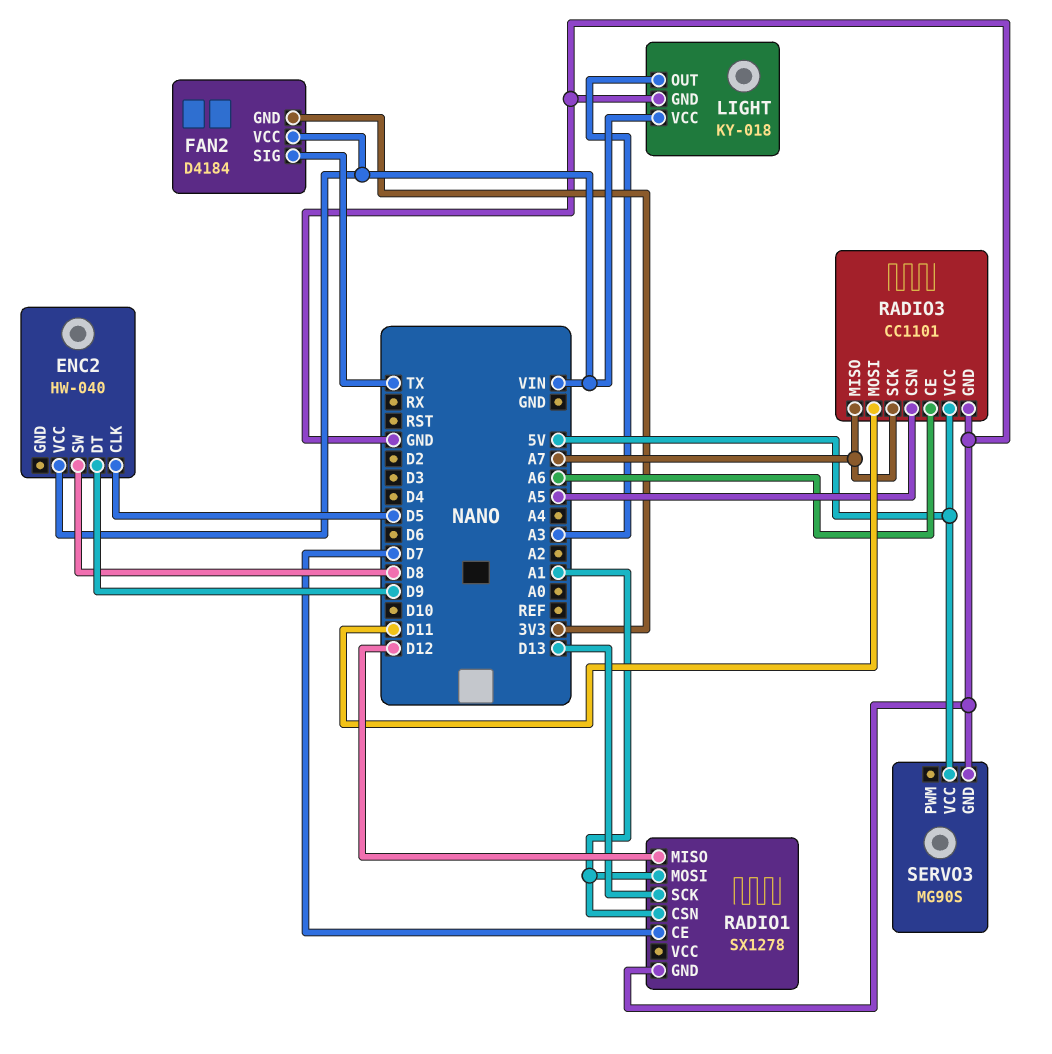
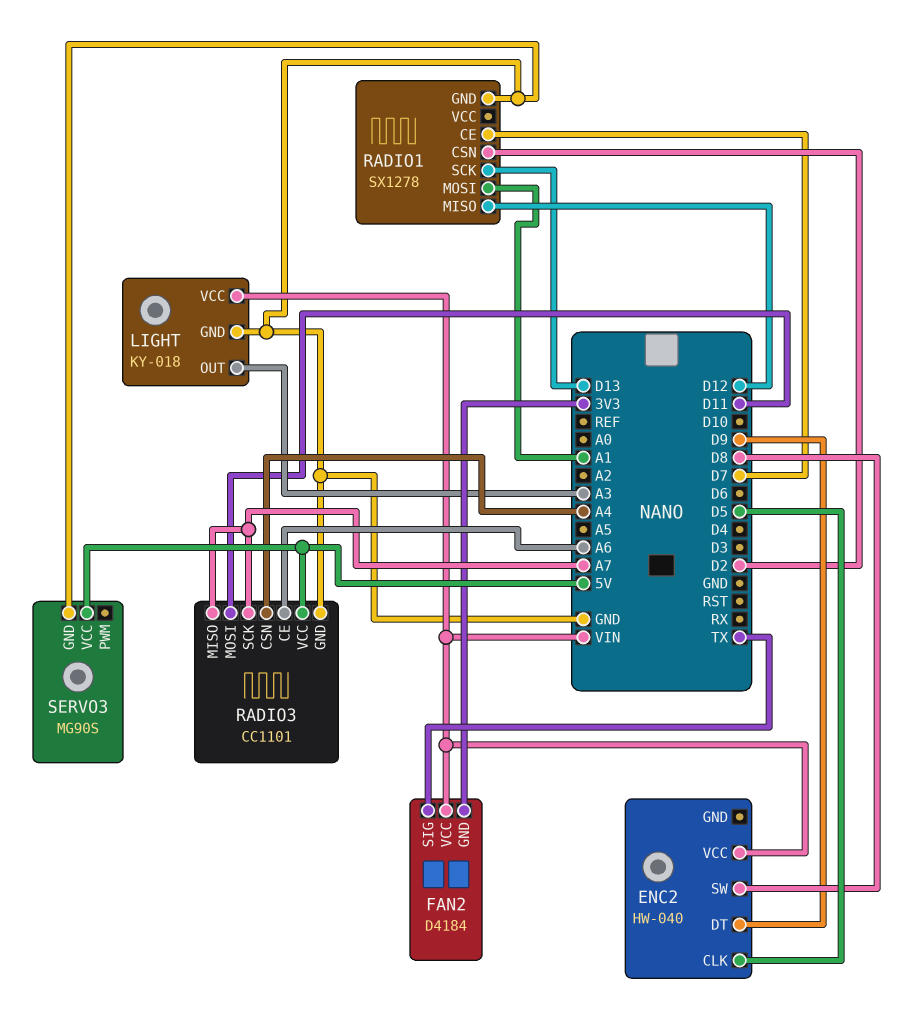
RADIO1 pin CSN: A1 -> D2
RADIO3 pin CSN: A5 -> A4

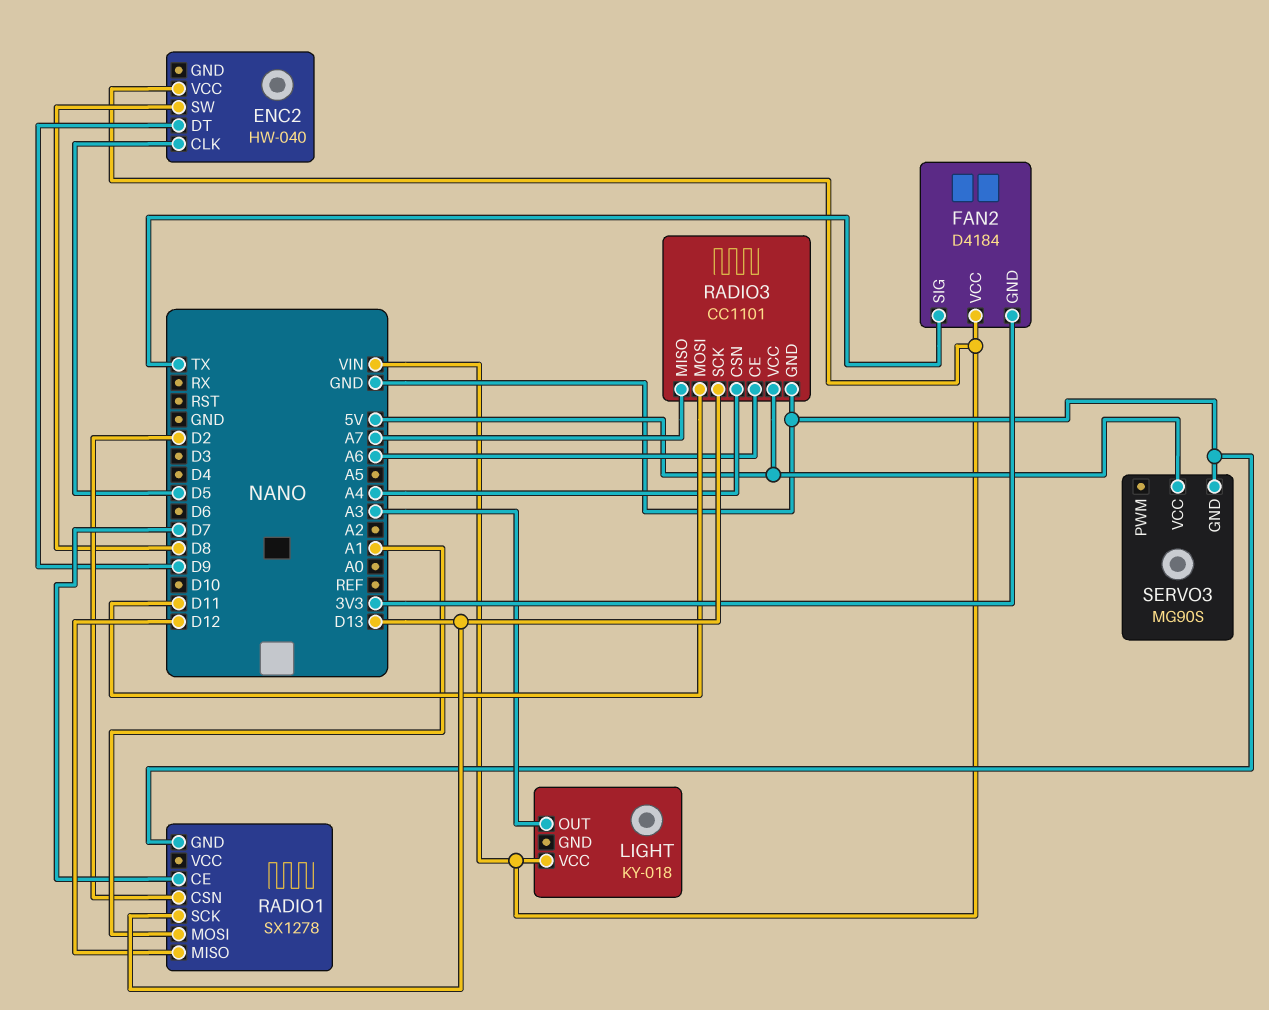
LIGHT pin GND: GND -> none
RADIO3 pin SCK: A7 -> D13

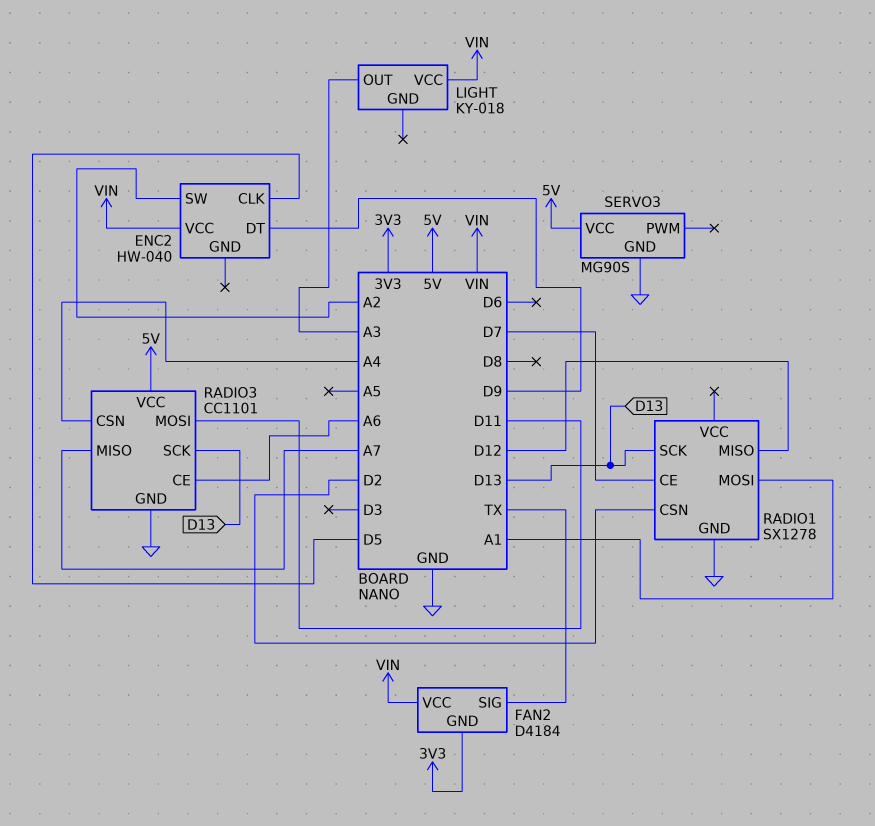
ENC2 pin SW: D8 -> A2

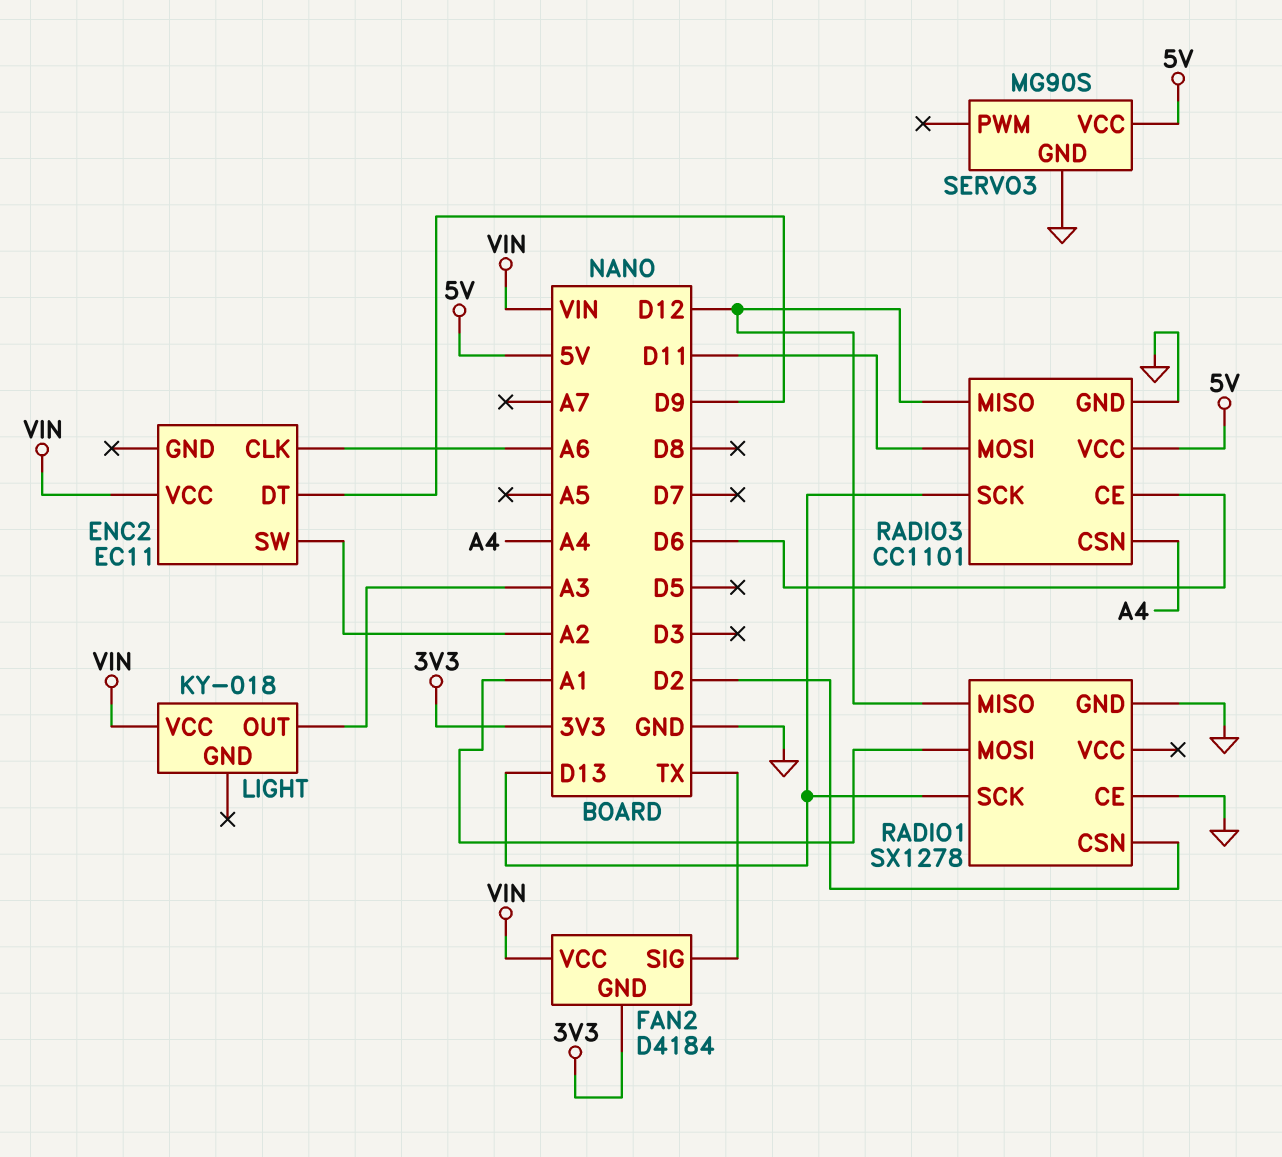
ENC2: HW-040 -> EC11
ENC2 pin CLK: D5 -> A6
RADIO1 pin CE: D7 -> GND
RADIO3 pin CE: A6 -> D6
RADIO3 pin MISO: A7 -> D12

